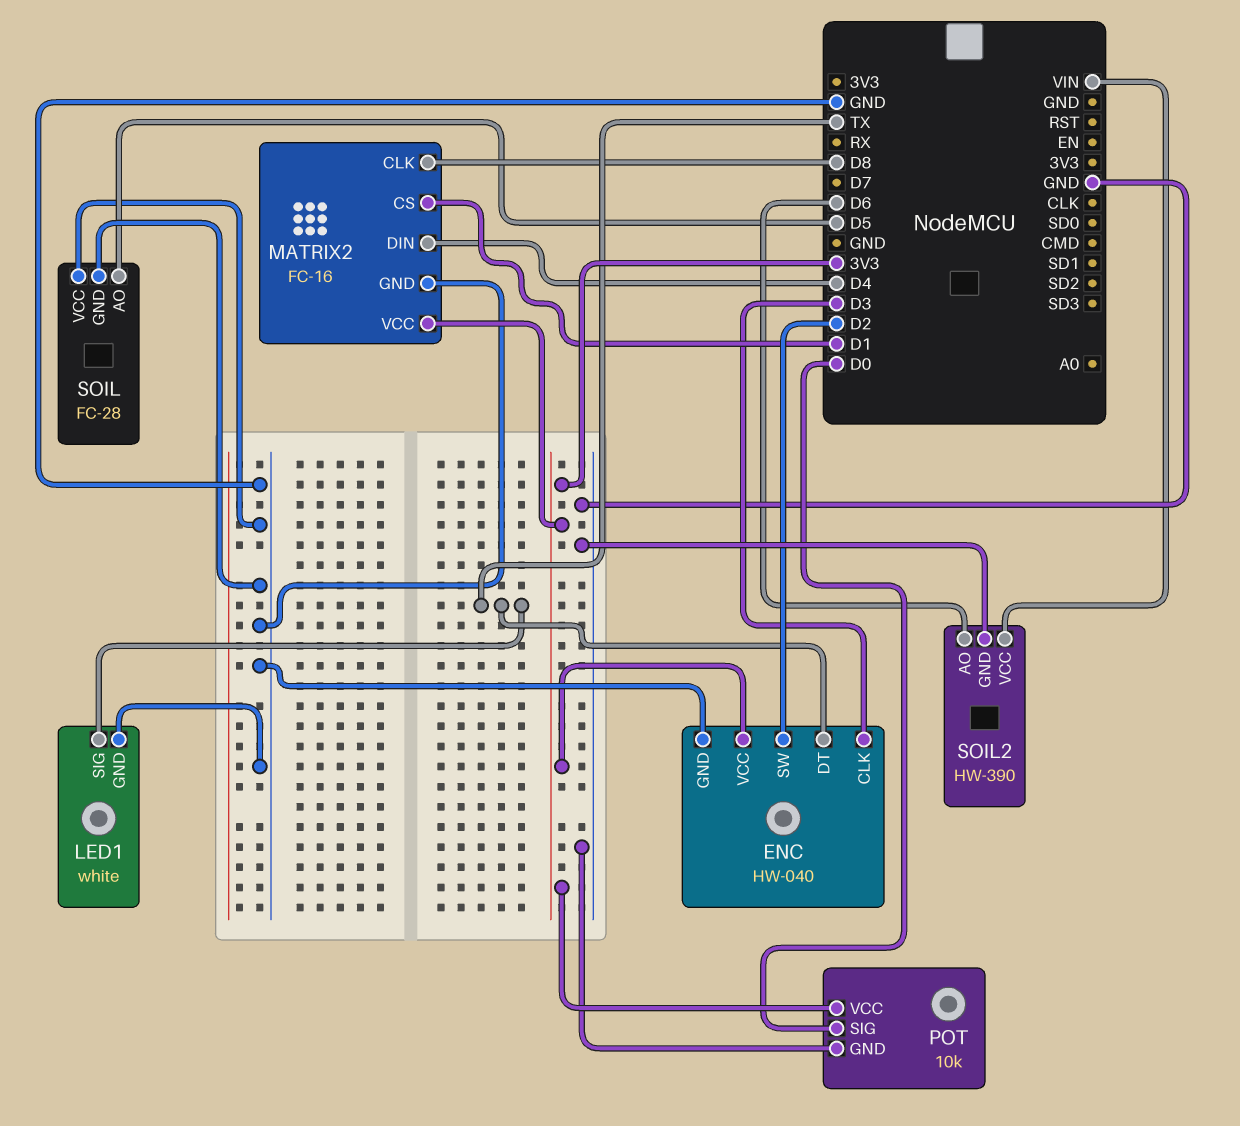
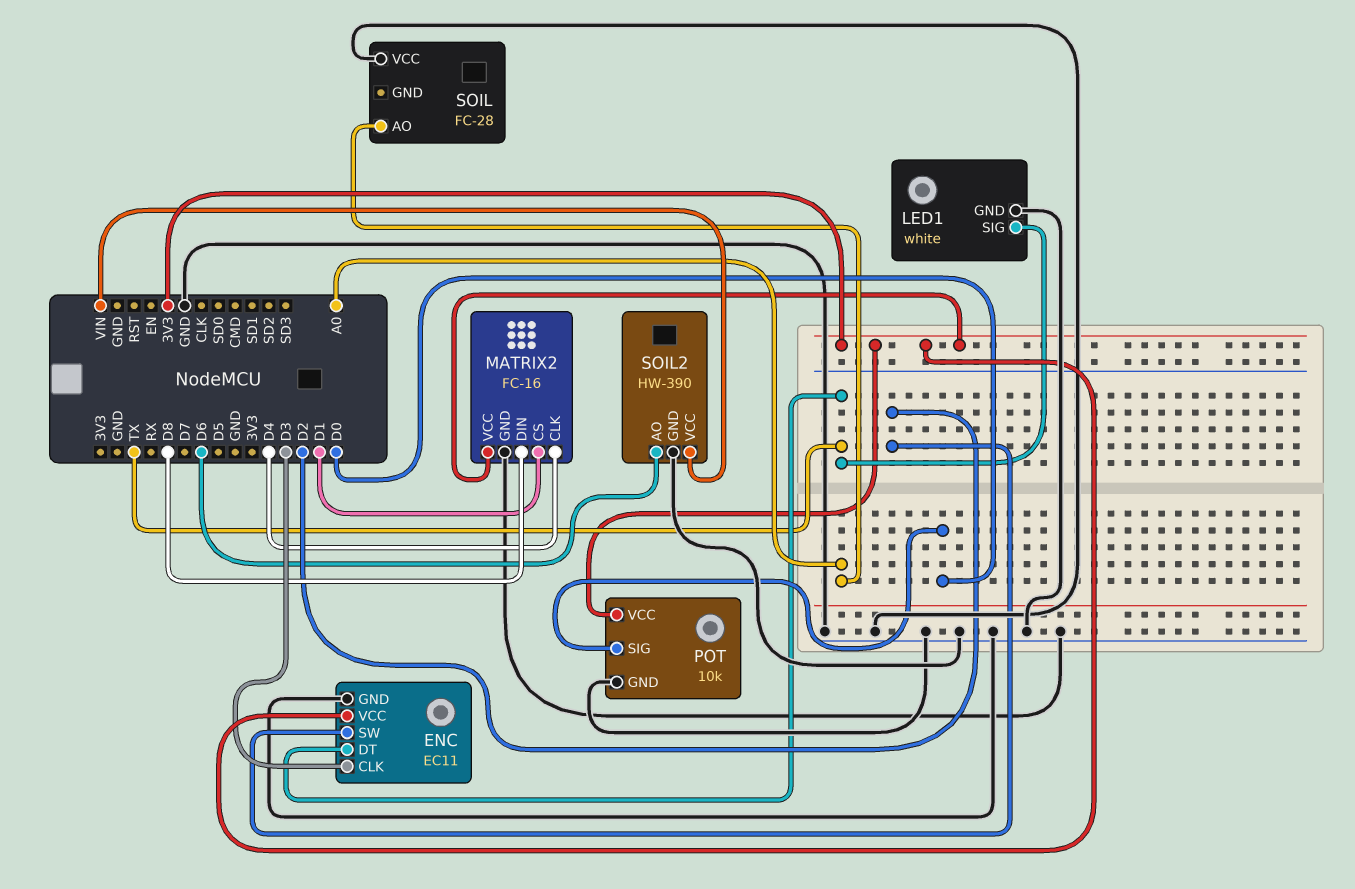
ENC: HW-040 -> EC11
MATRIX2 pin CLK: D8 -> D4
MATRIX2 pin DIN: D4 -> D8
SOIL pin AO: D5 -> A0
SOIL pin GND: GND -> none

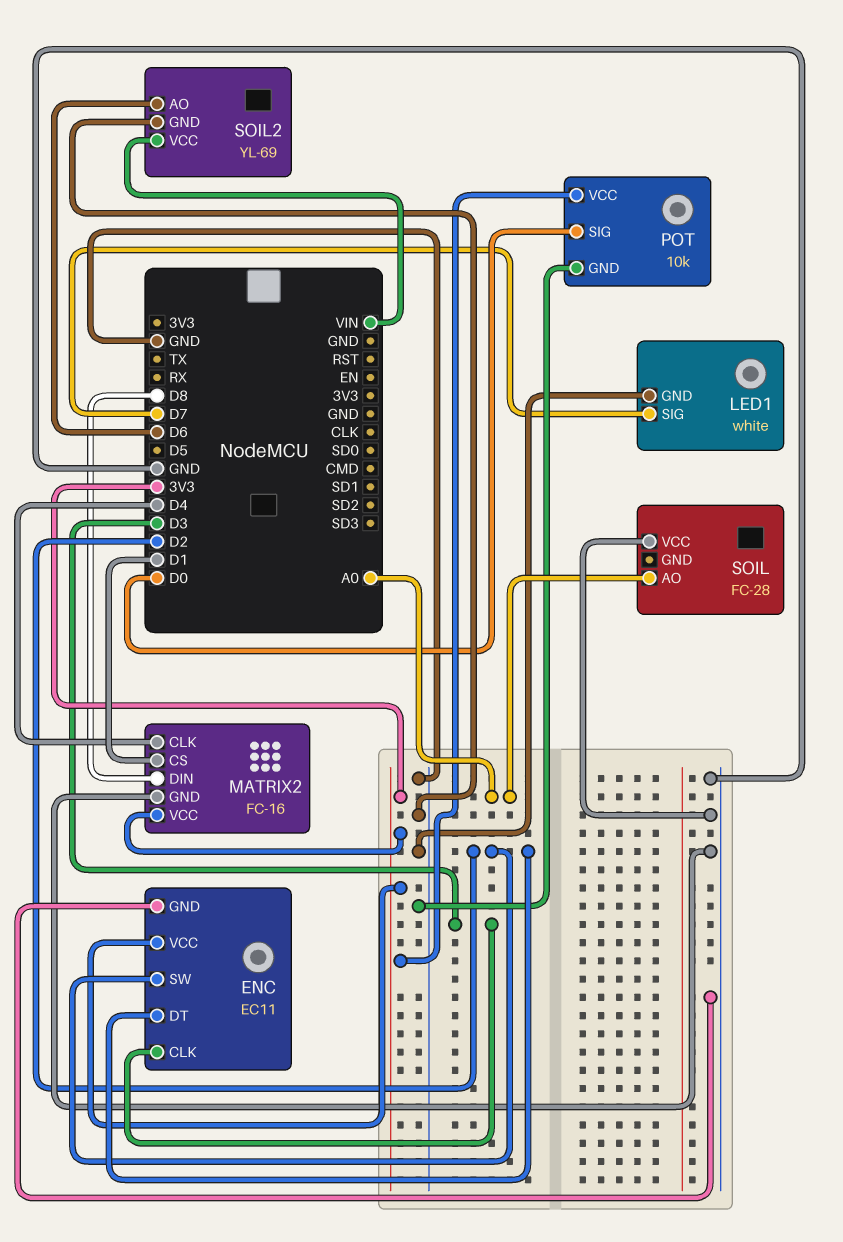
ENC pin DT: TX -> D2
LED1 pin SIG: TX -> D7
SOIL2: HW-390 -> YL-69

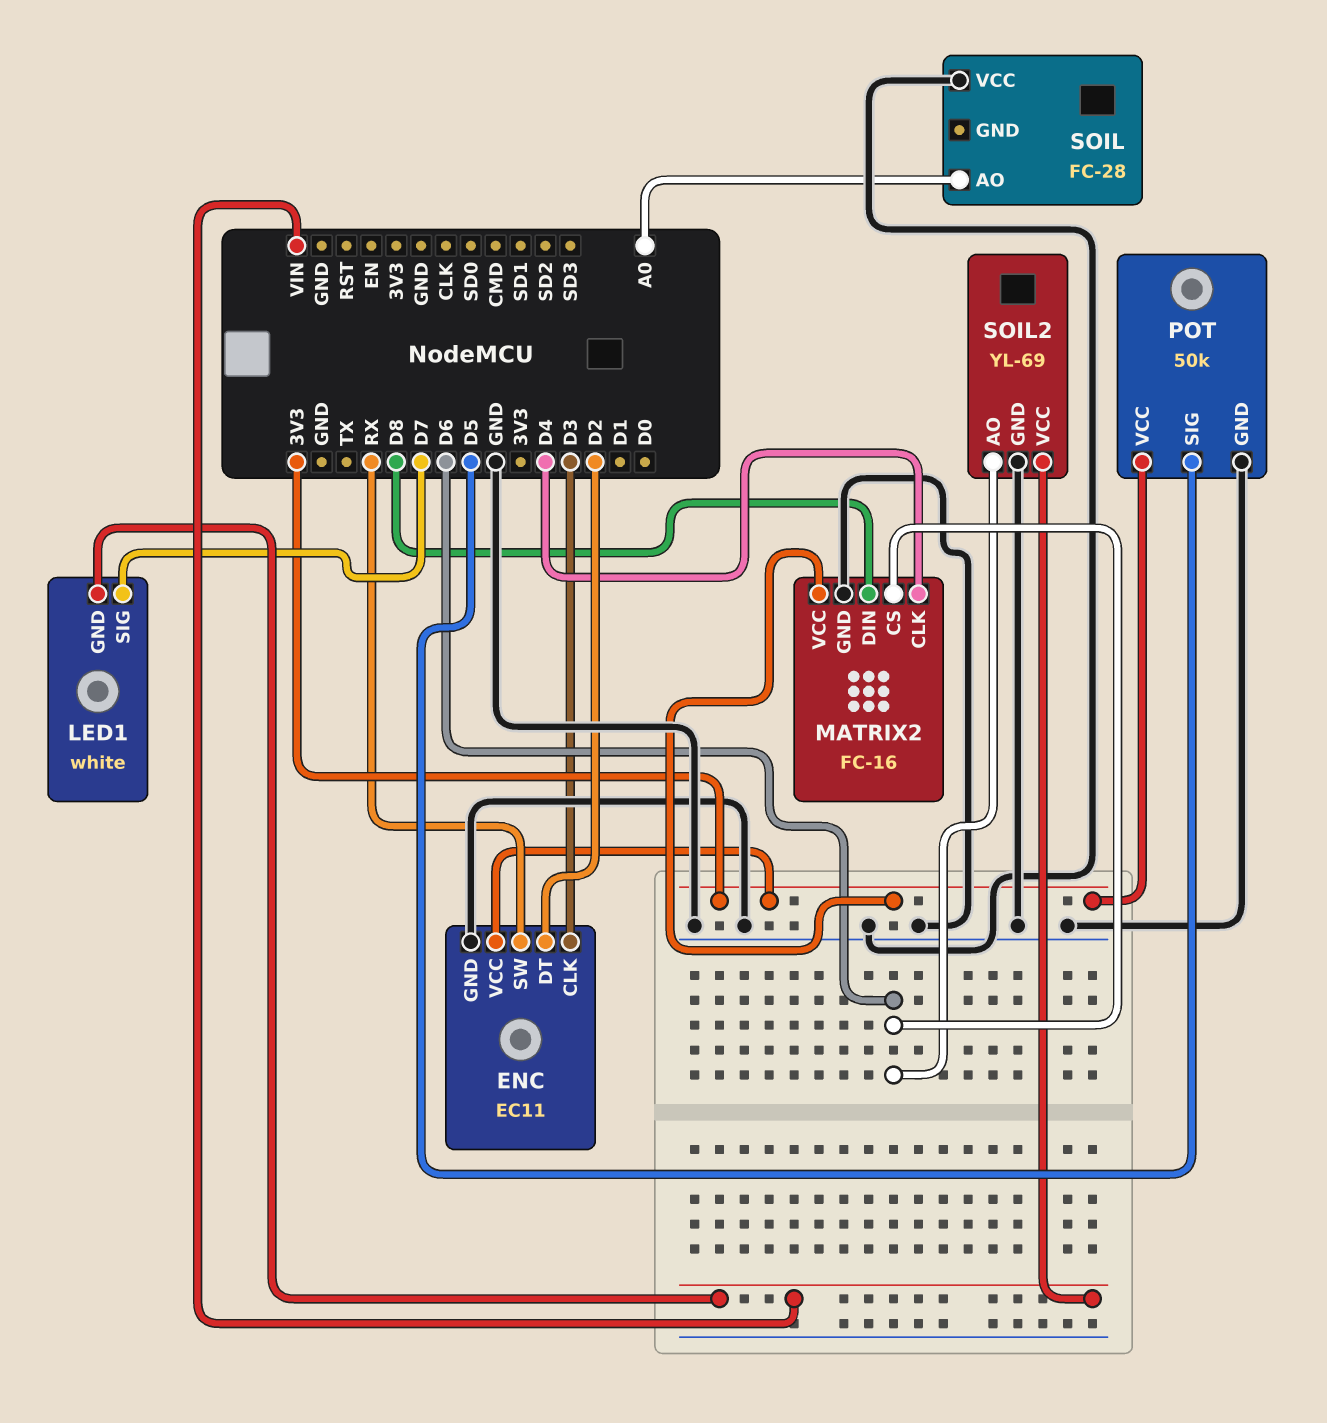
ENC pin SW: D2 -> RX
LED1 pin GND: GND -> VIN
MATRIX2 pin CS: D1 -> D6
POT: 10k -> 50k
POT pin SIG: D0 -> D5

